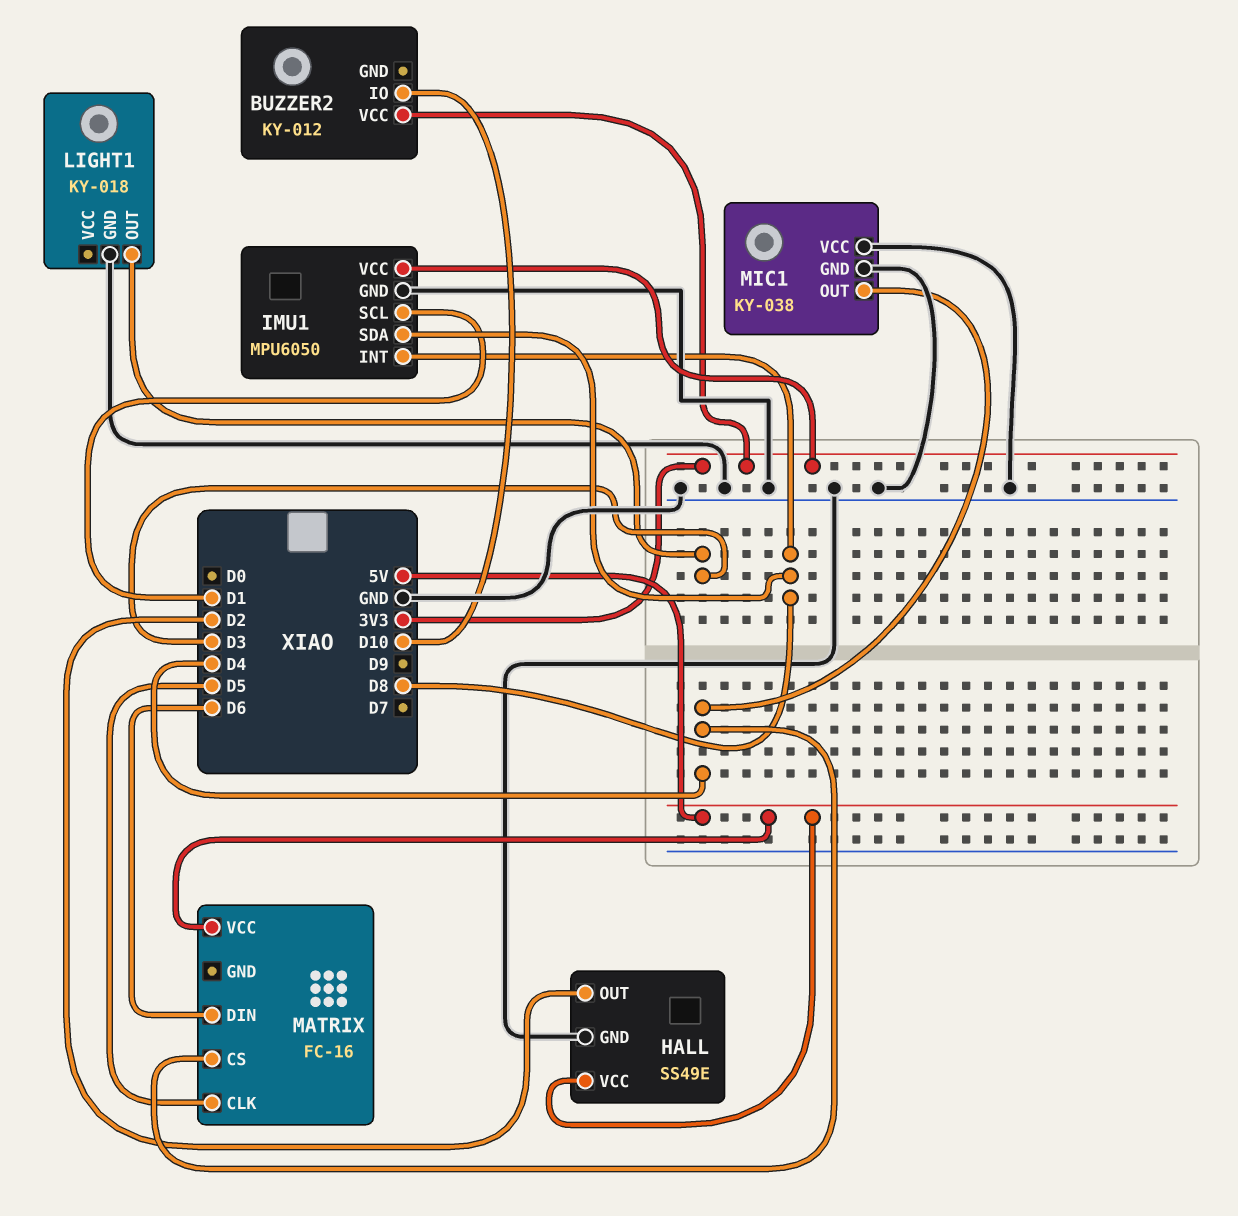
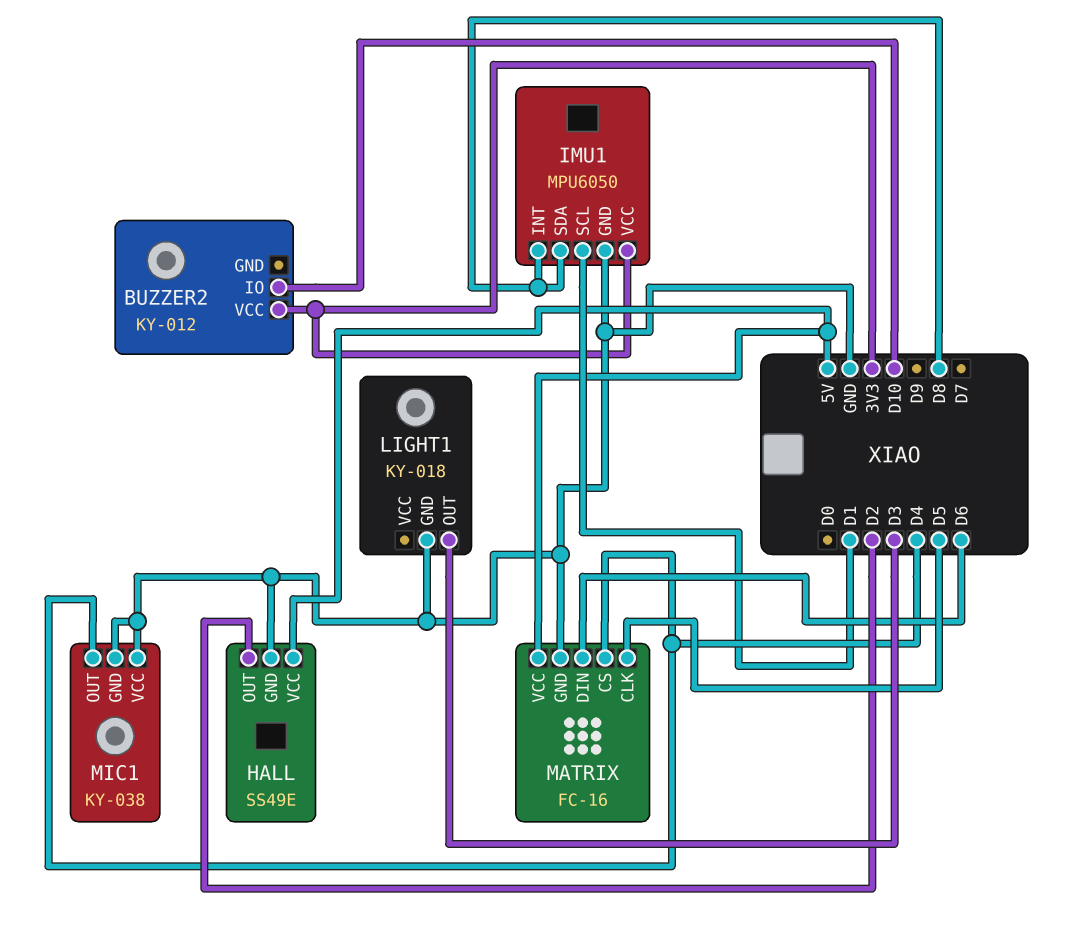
MATRIX pin GND: none -> GND

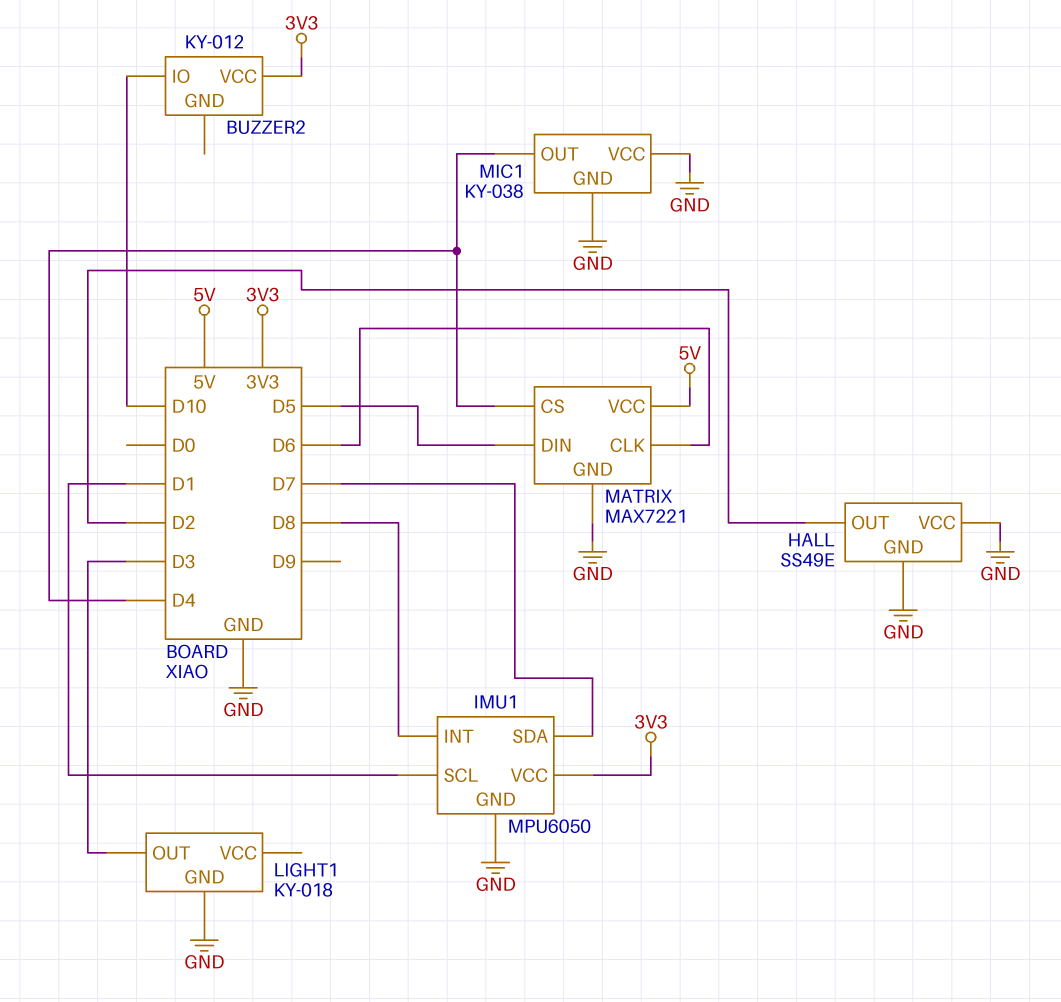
HALL pin VCC: 5V -> GND
IMU1 pin SDA: D8 -> D7
MATRIX: FC-16 -> MAX7221
MATRIX pin CLK: D5 -> D6
MATRIX pin DIN: D6 -> D5

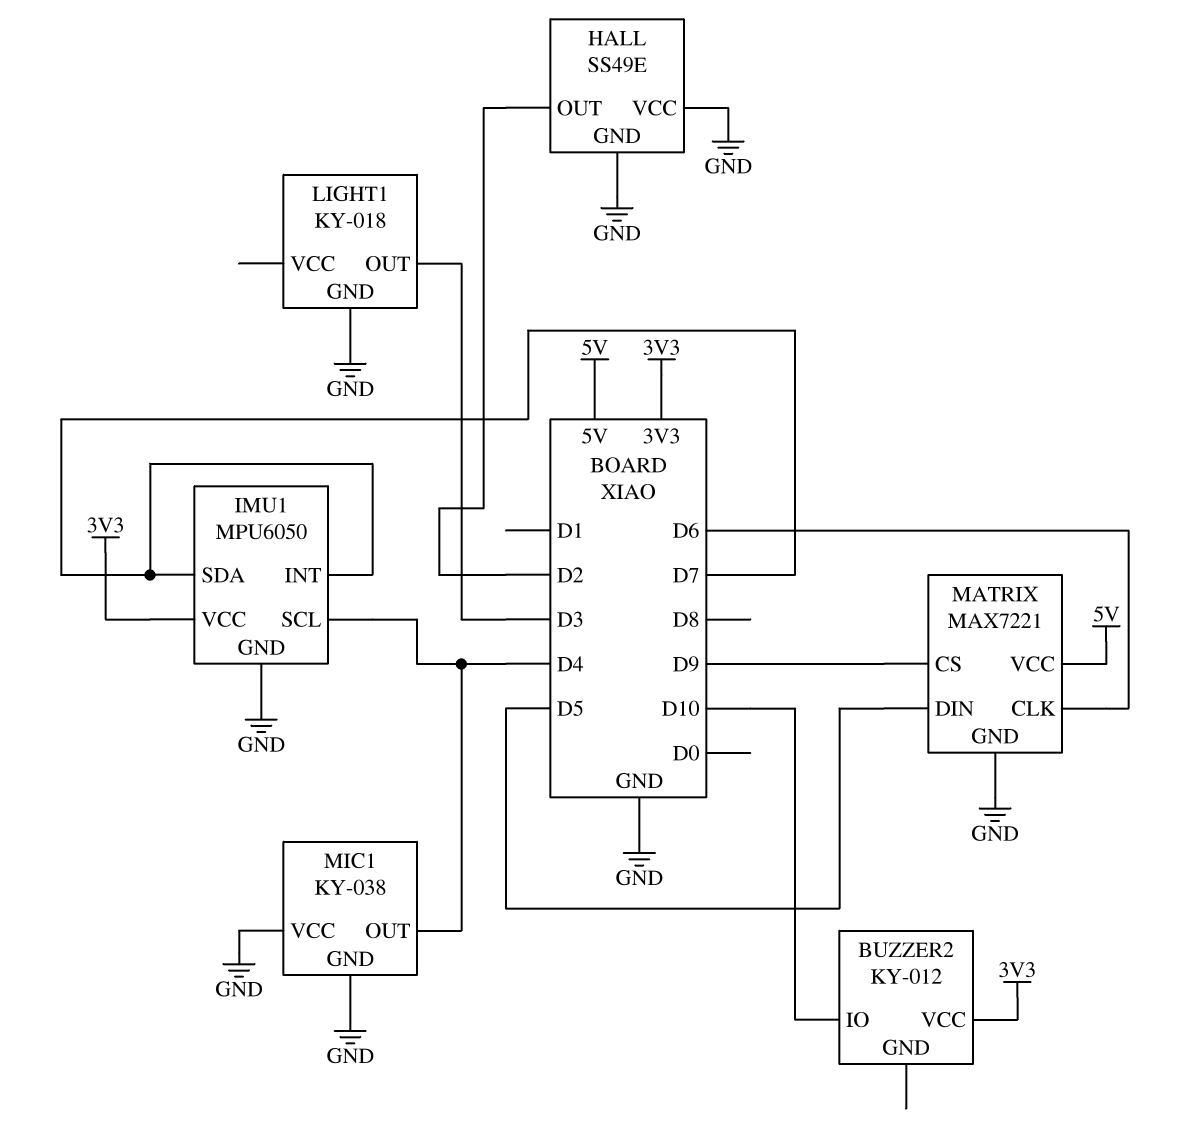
IMU1 pin INT: D8 -> D7
IMU1 pin SCL: D1 -> D4
MATRIX pin CS: D4 -> D9

